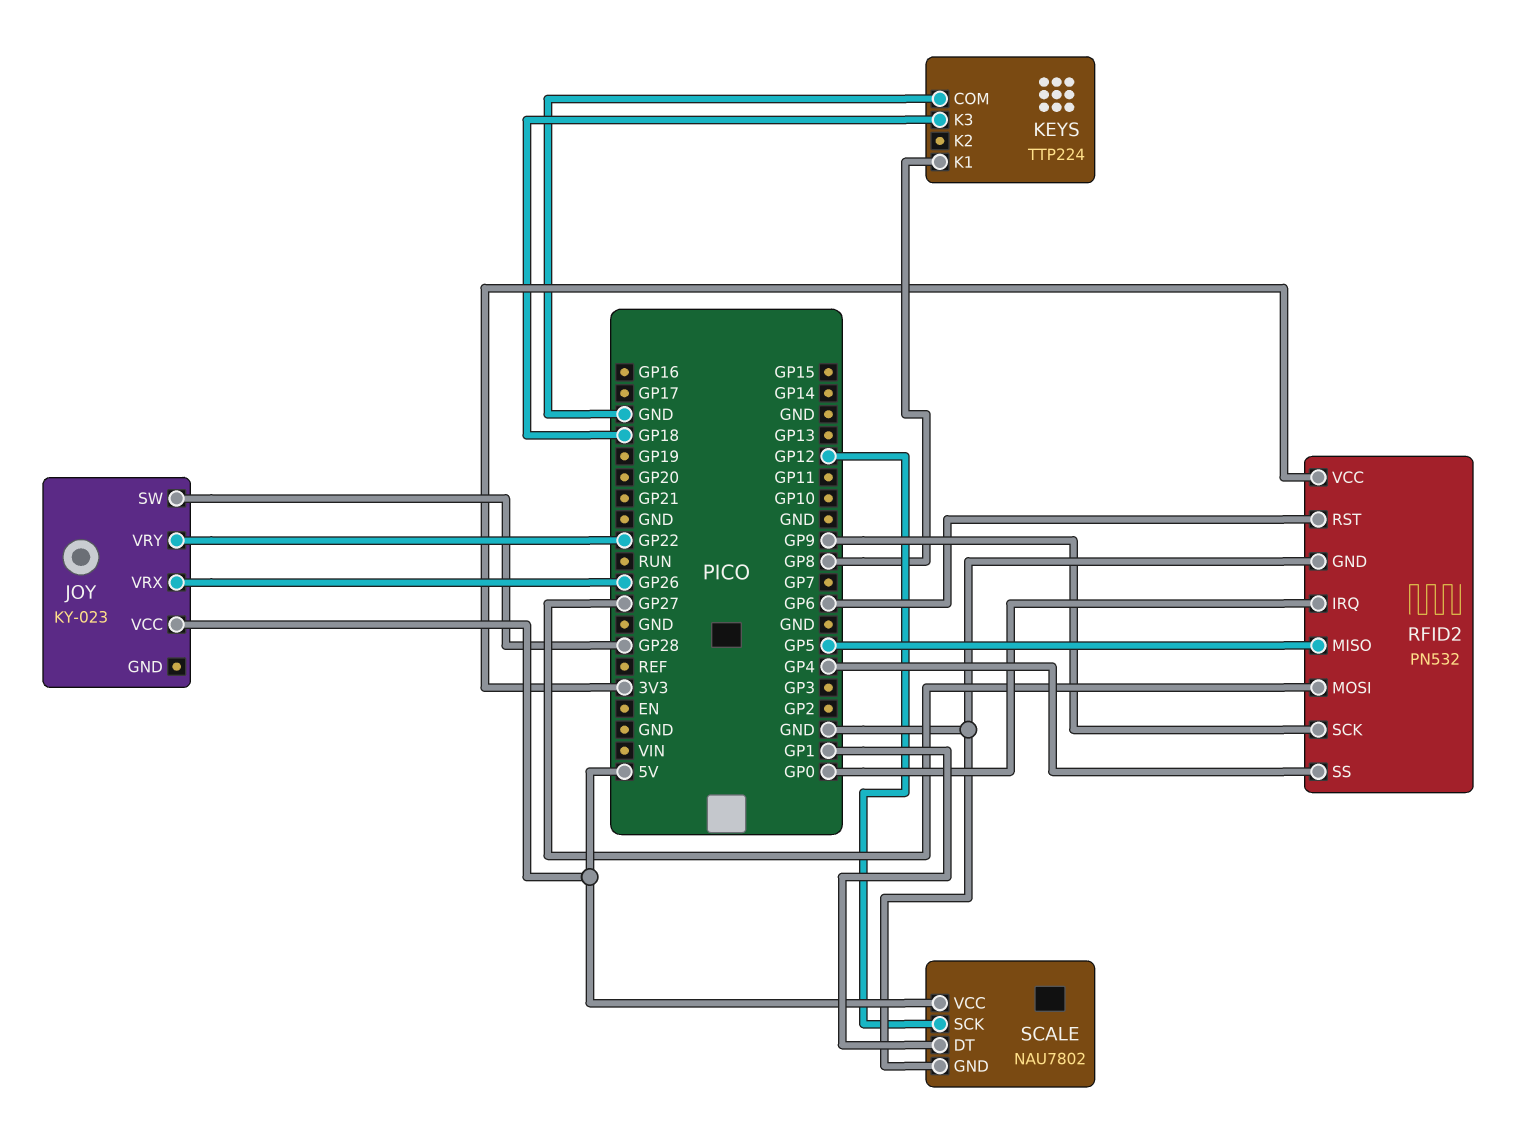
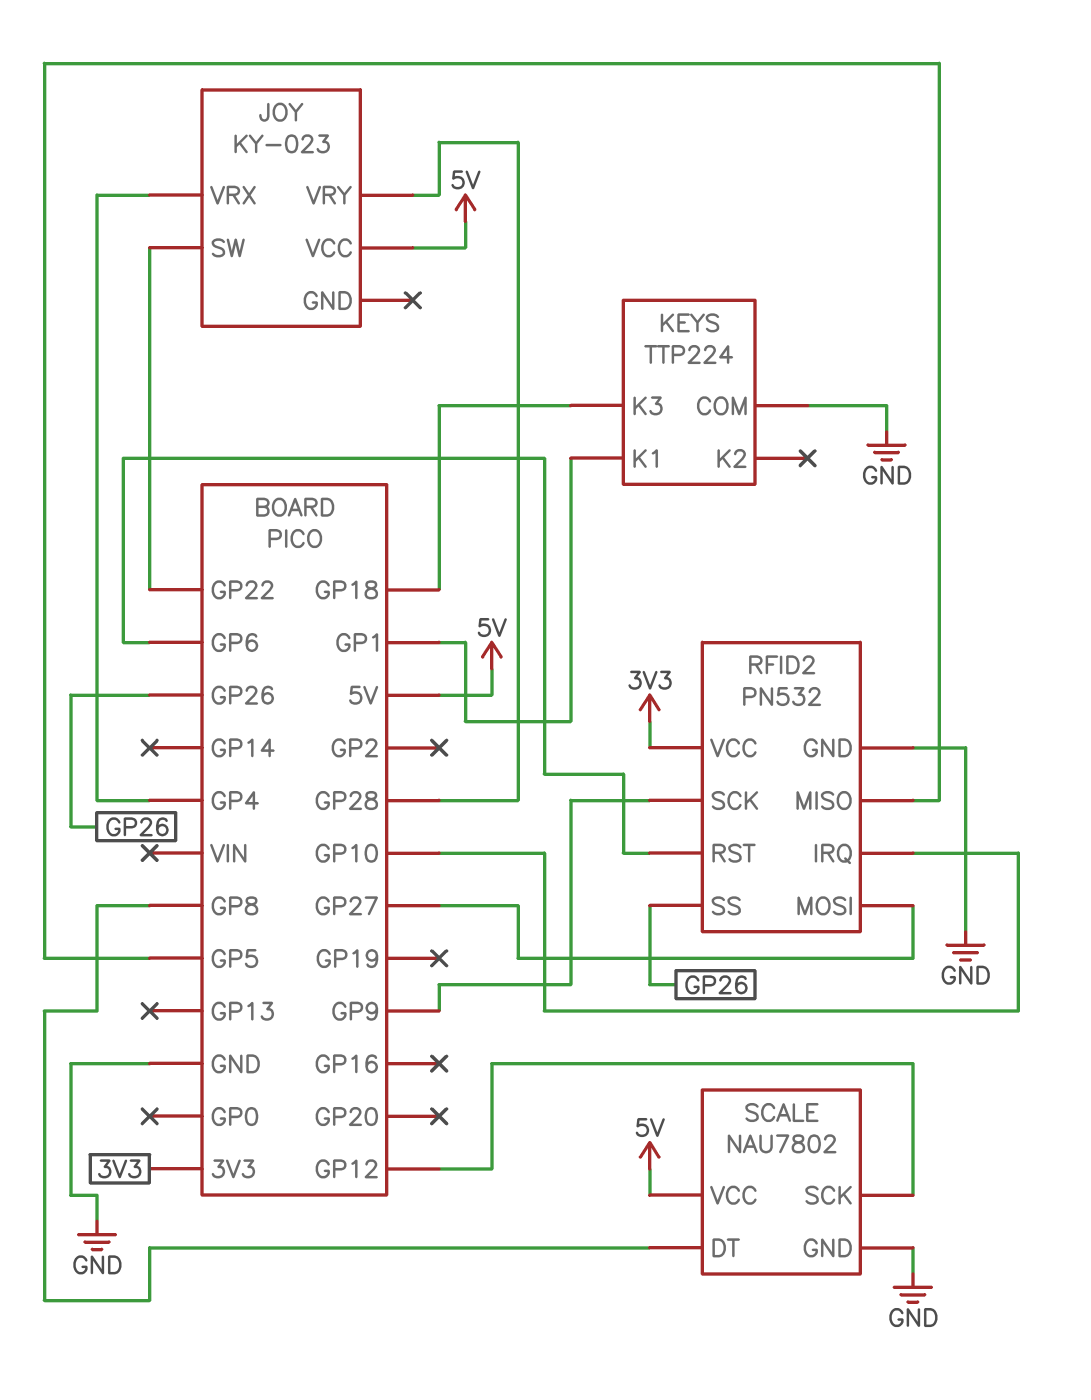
JOY pin SW: GP28 -> GP22
JOY pin VRX: GP26 -> GP4
JOY pin VRY: GP22 -> GP28
KEYS pin K1: GP8 -> GP1
RFID2 pin IRQ: GP0 -> GP10
RFID2 pin SS: GP4 -> GP26
SCALE pin DT: GP1 -> GP8

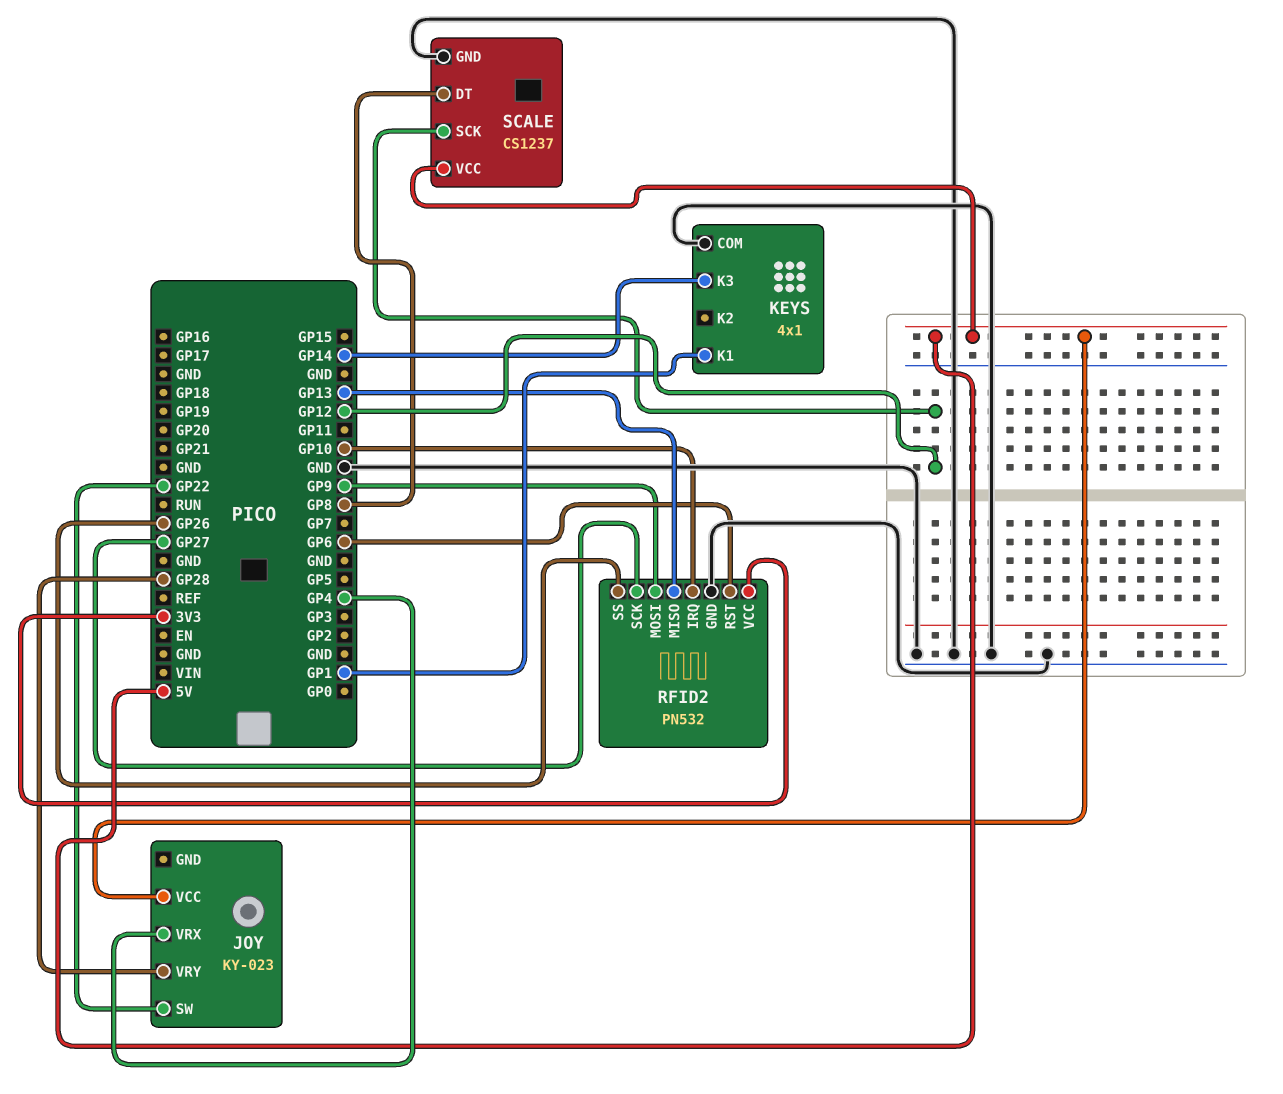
KEYS: TTP224 -> 4x1
KEYS pin K3: GP18 -> GP14
RFID2 pin MISO: GP5 -> GP13
RFID2 pin MOSI: GP27 -> GP9
RFID2 pin SCK: GP9 -> GP27
SCALE: NAU7802 -> CS1237

